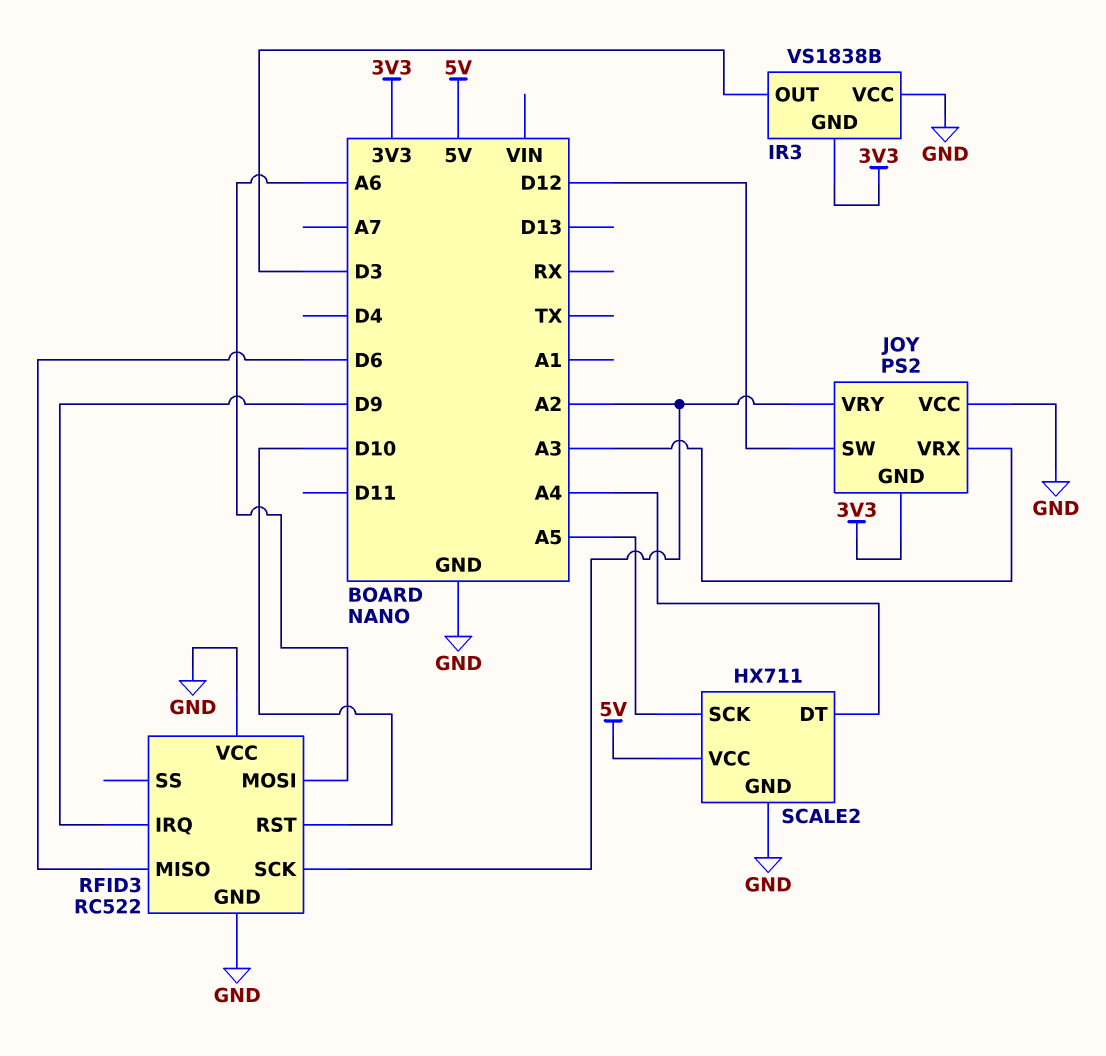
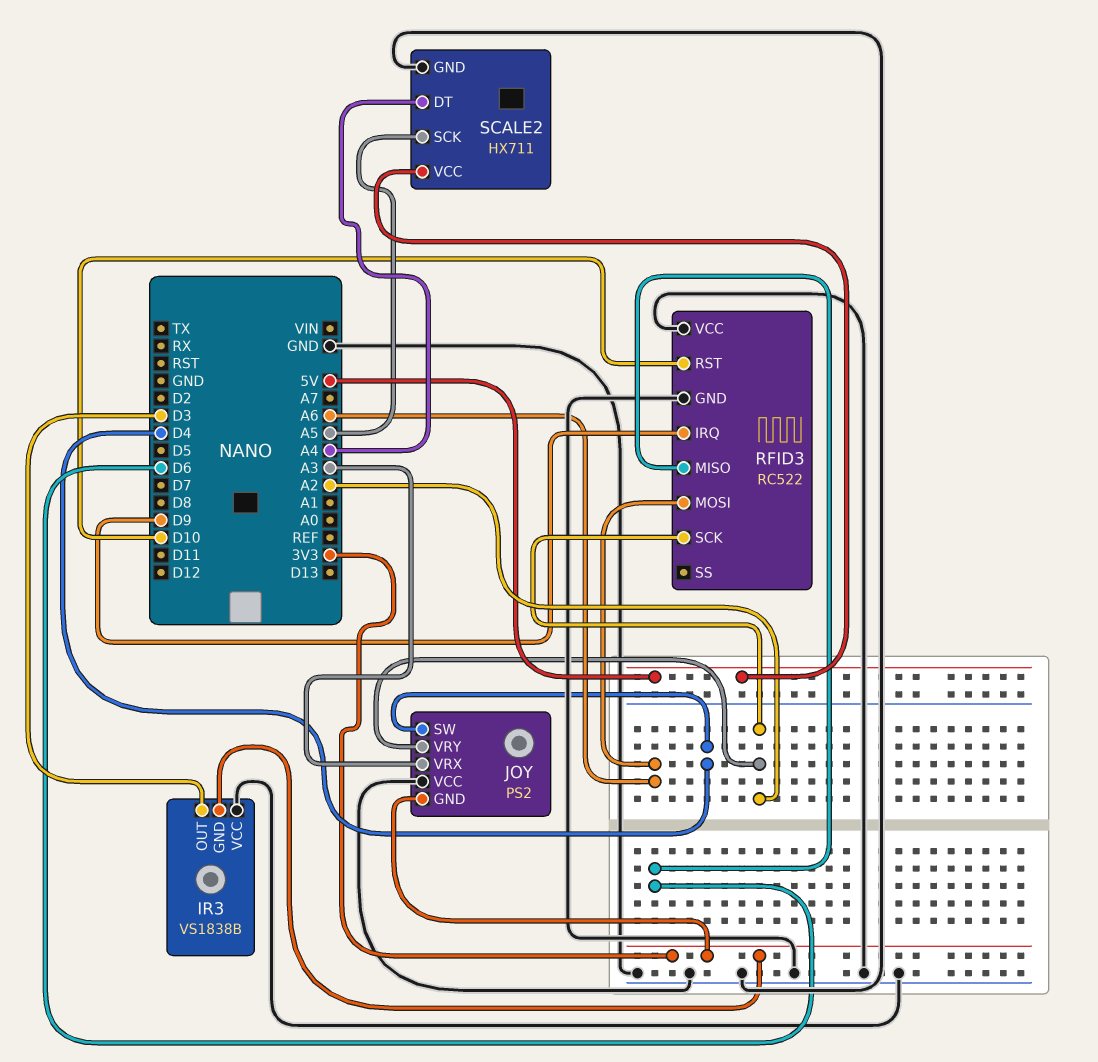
JOY pin SW: D12 -> D4

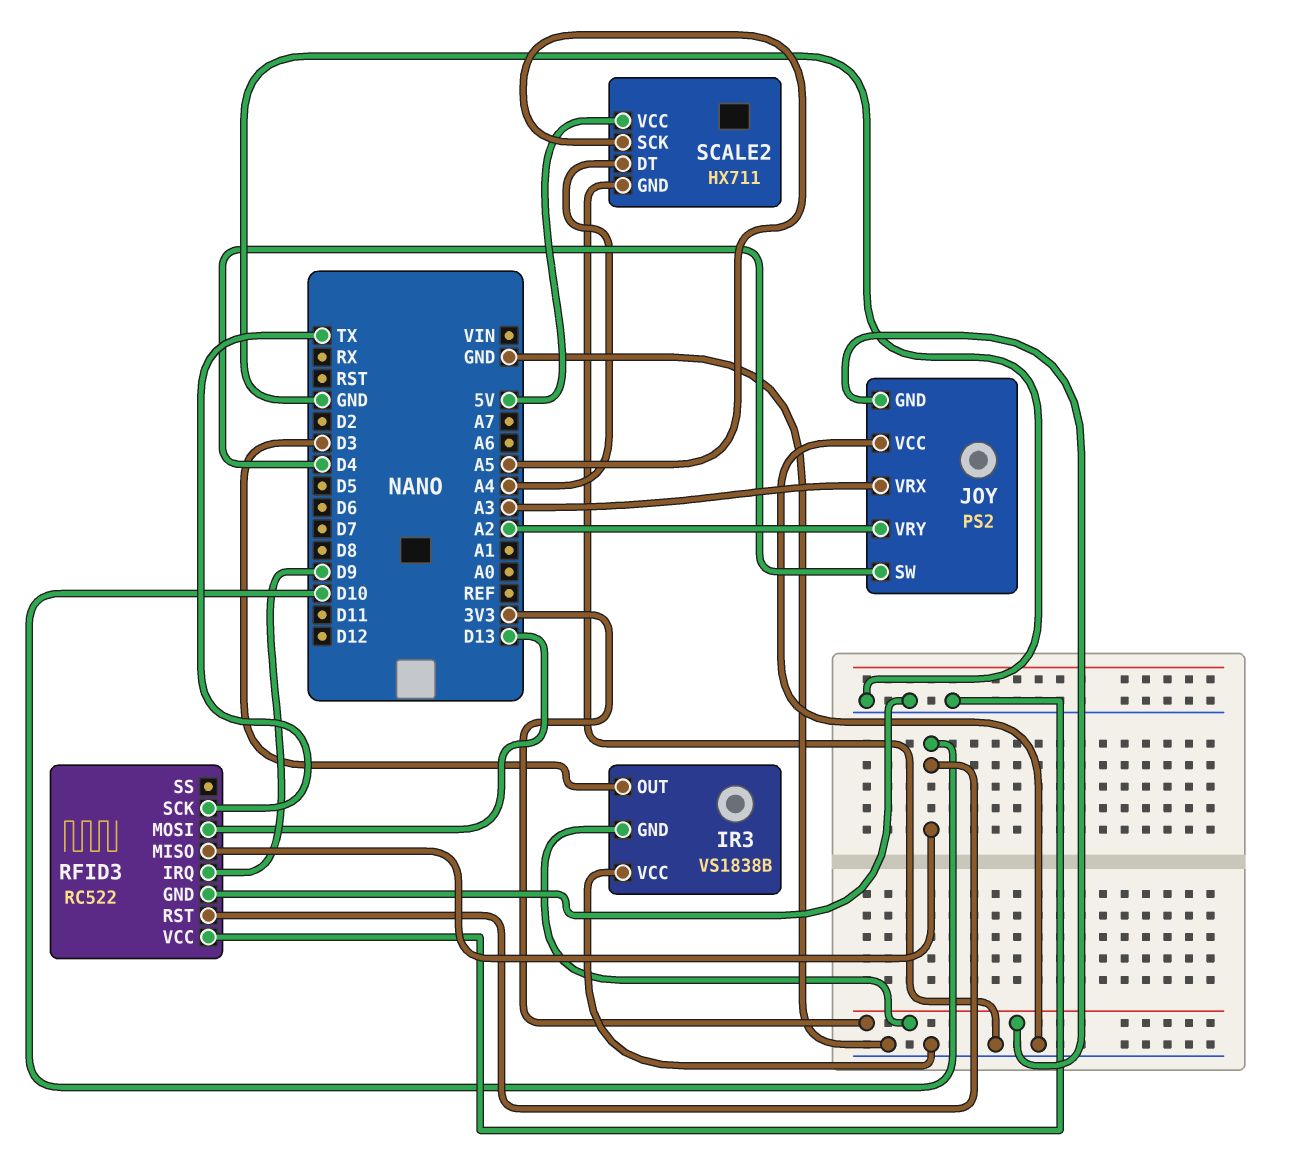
RFID3 pin MISO: D6 -> D10
RFID3 pin MOSI: A6 -> D13
RFID3 pin SCK: A2 -> TX

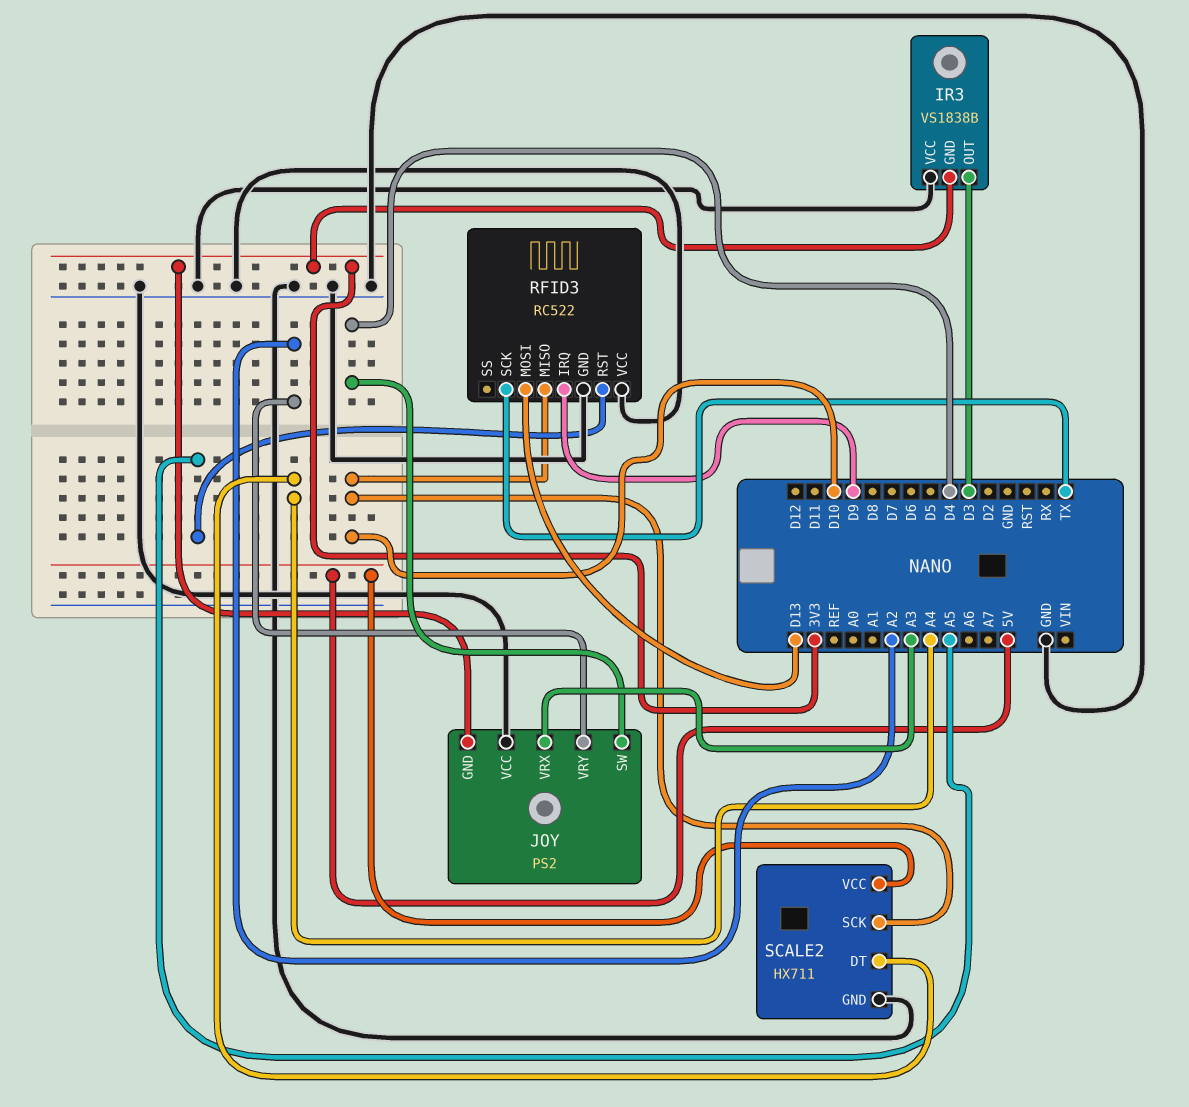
RFID3 pin RST: D10 -> A5
SCALE2 pin SCK: A5 -> D10

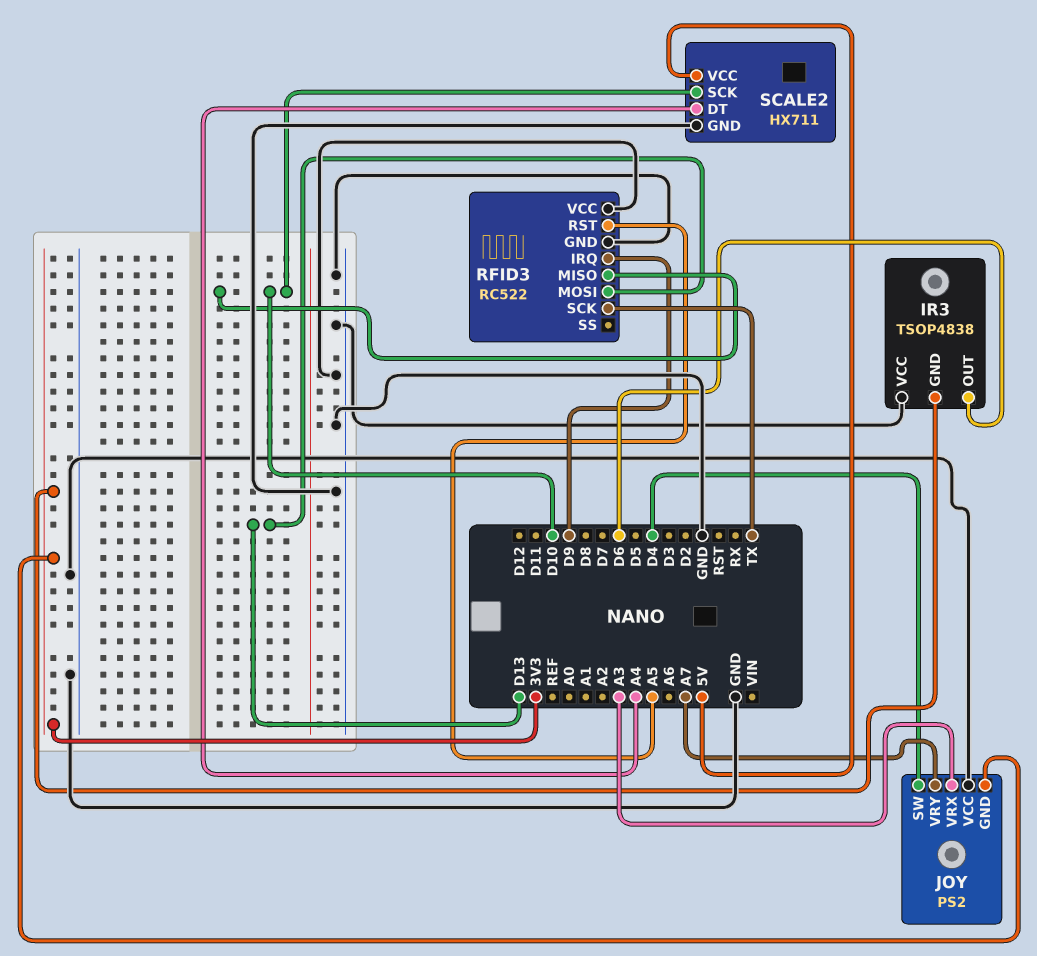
IR3: VS1838B -> TSOP4838
IR3 pin OUT: D3 -> D6
JOY pin VRY: A2 -> A7

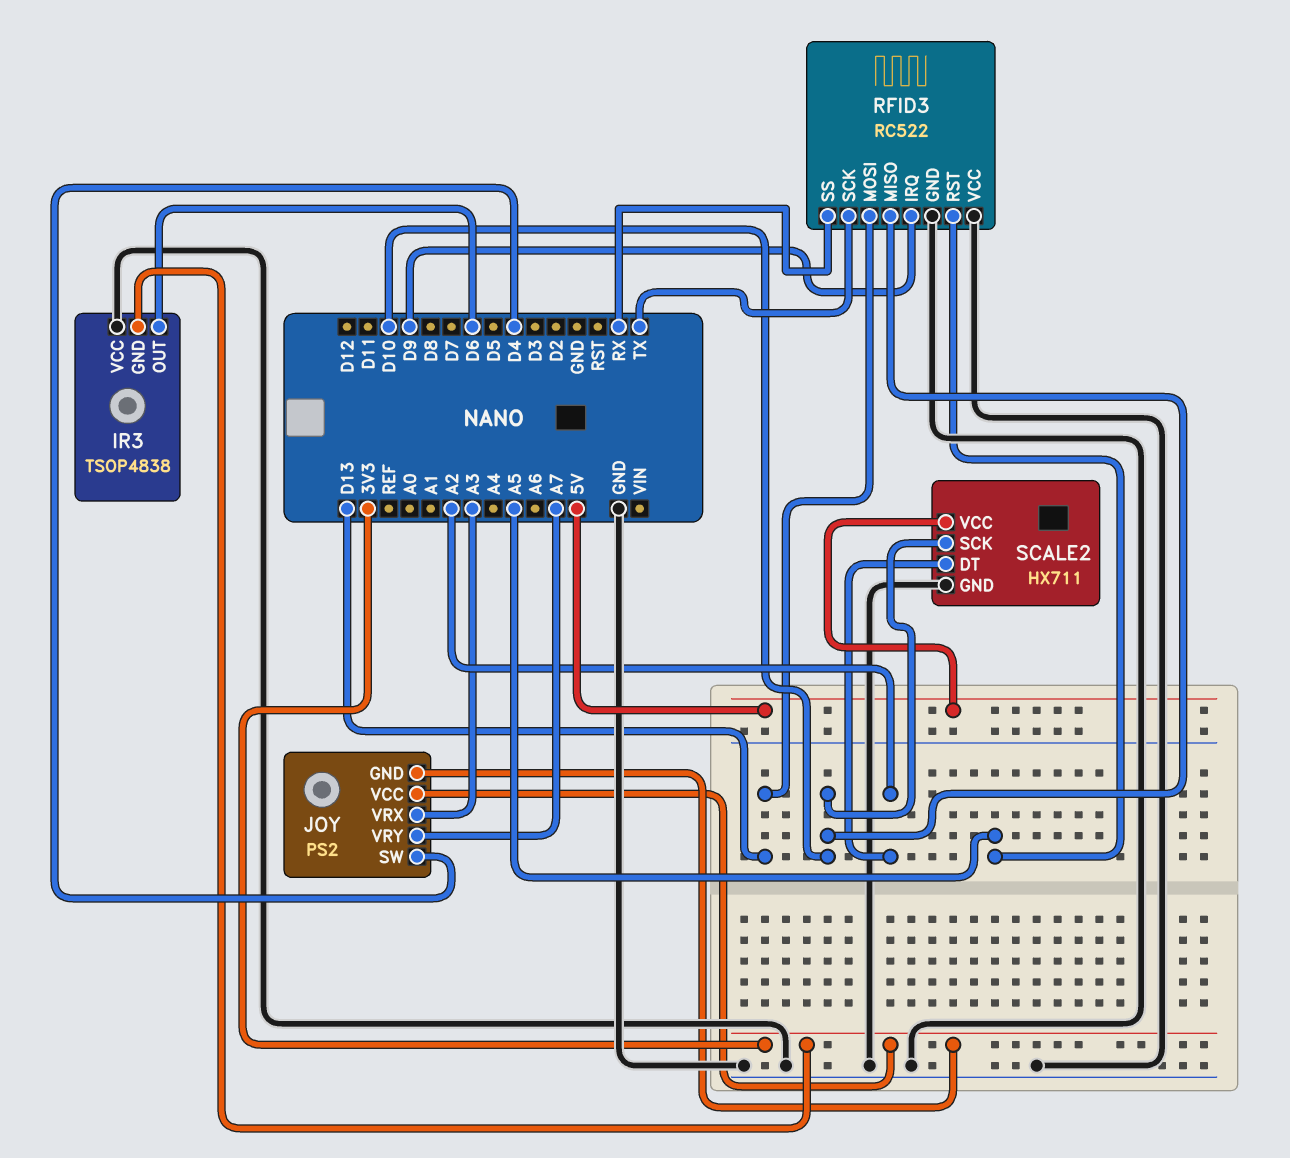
JOY pin VCC: GND -> 3V3
RFID3 pin SS: none -> RX
SCALE2 pin DT: A4 -> A2

